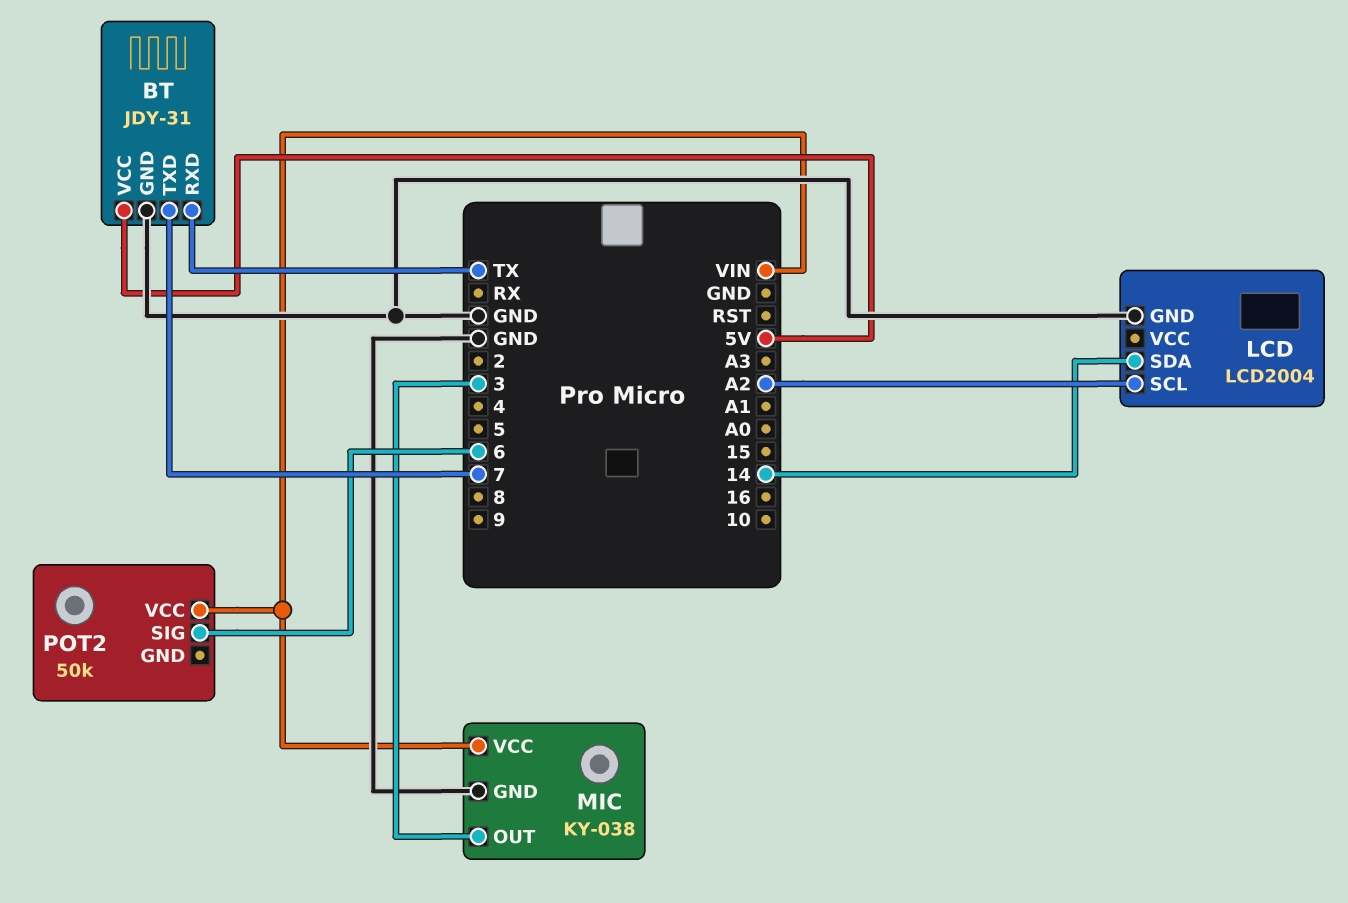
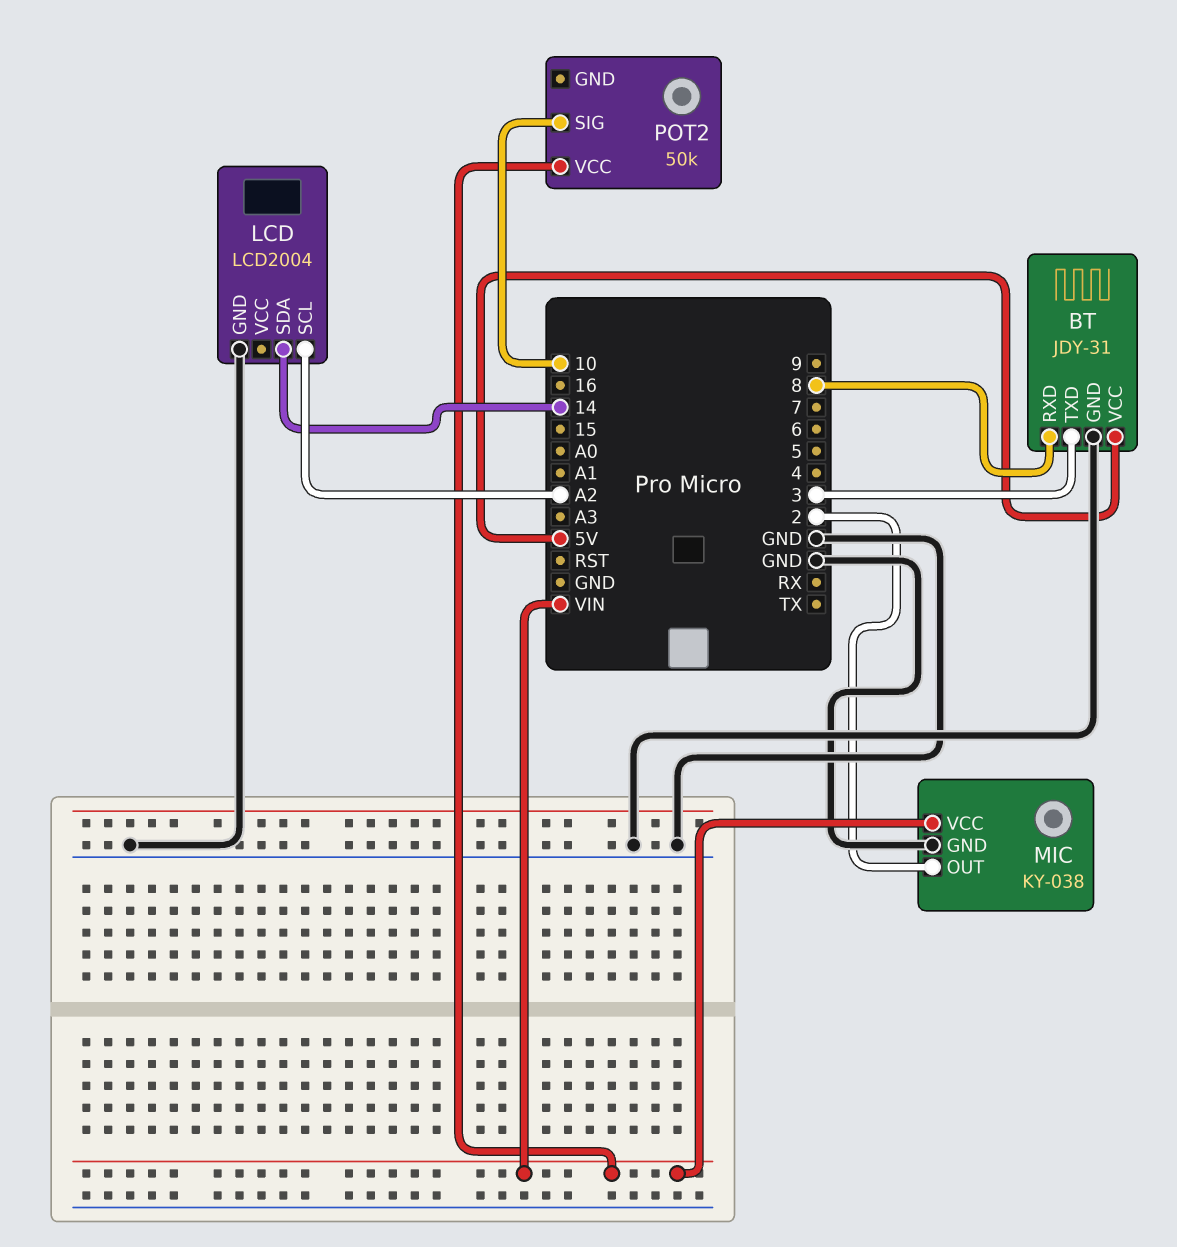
BT pin RXD: TX -> 8
BT pin TXD: 7 -> 3
MIC pin OUT: 3 -> 2
POT2 pin SIG: 6 -> 10

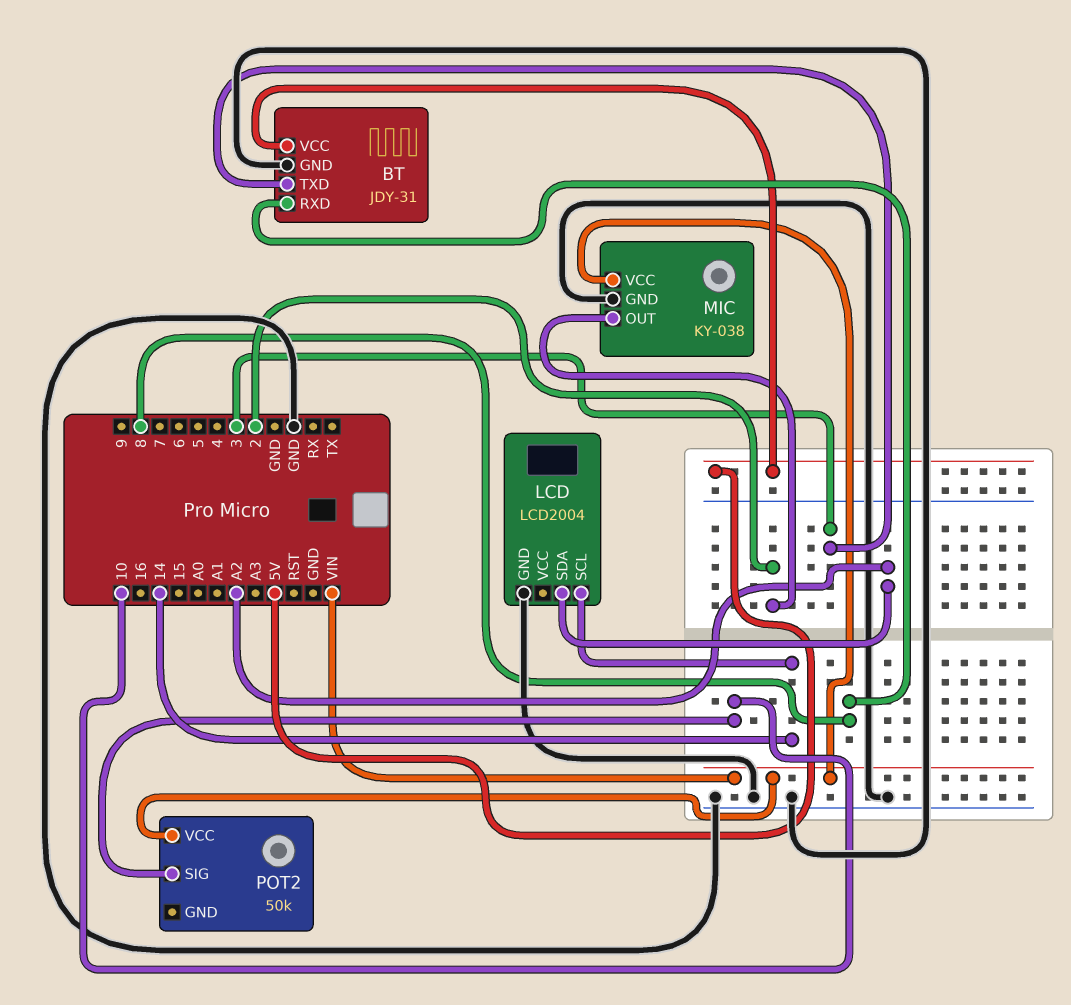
LCD pin SCL: A2 -> 14
LCD pin SDA: 14 -> A2

